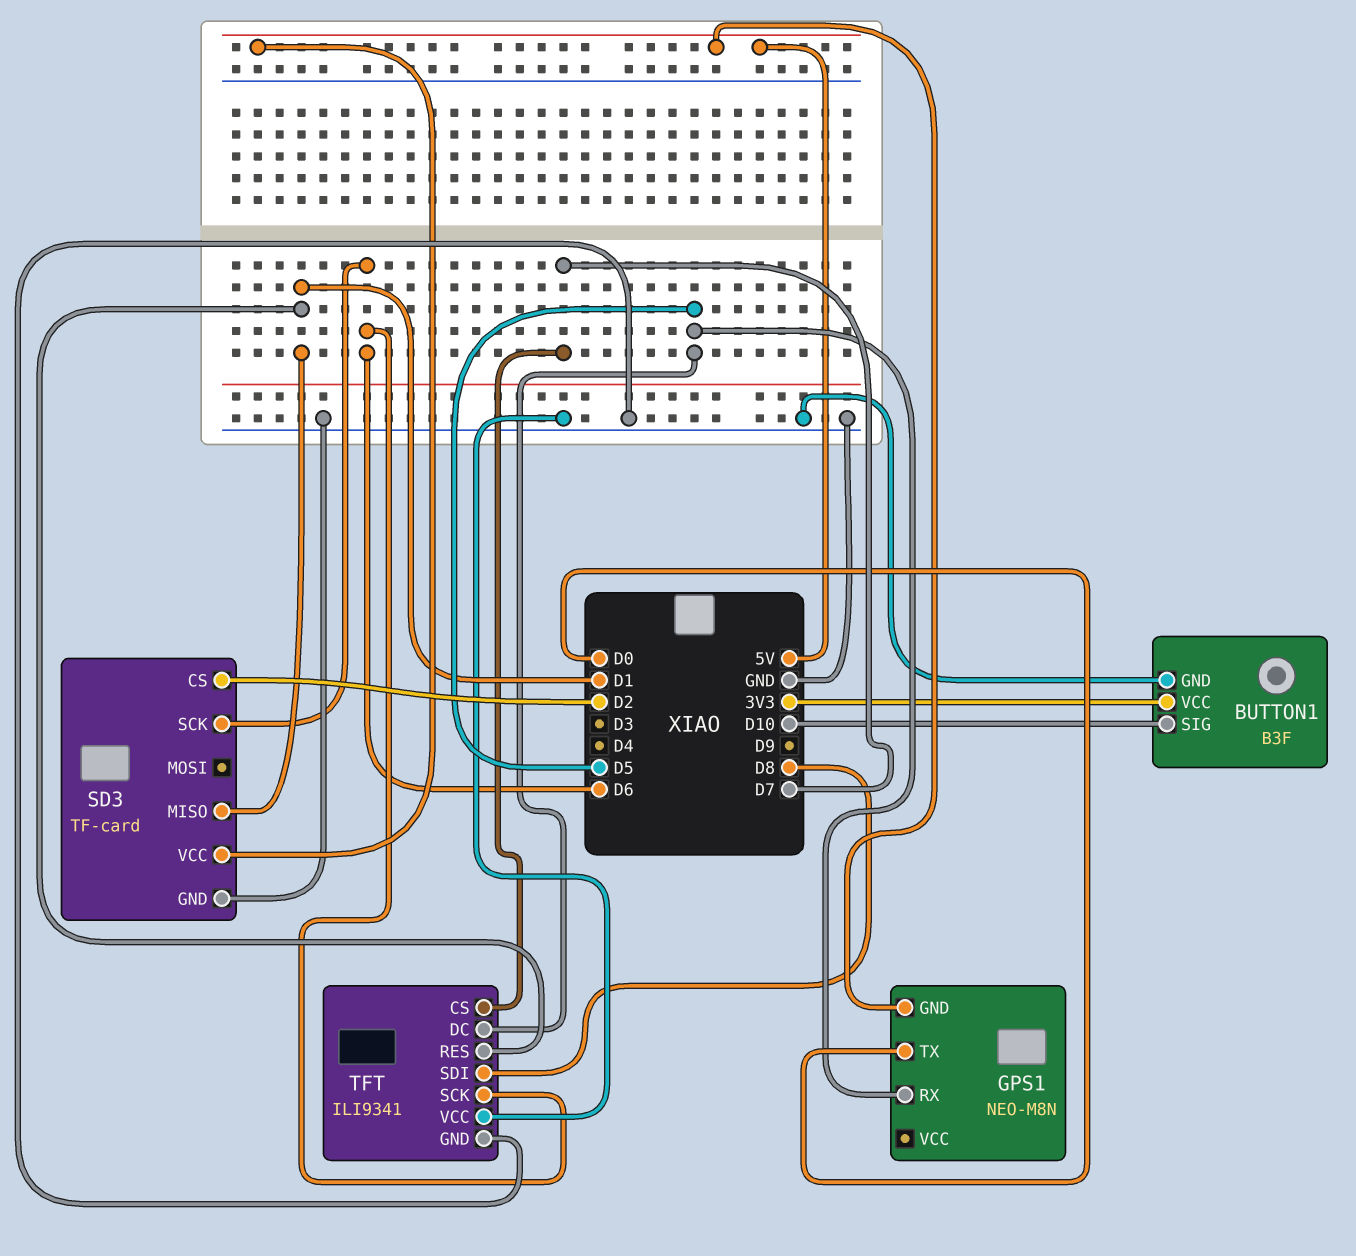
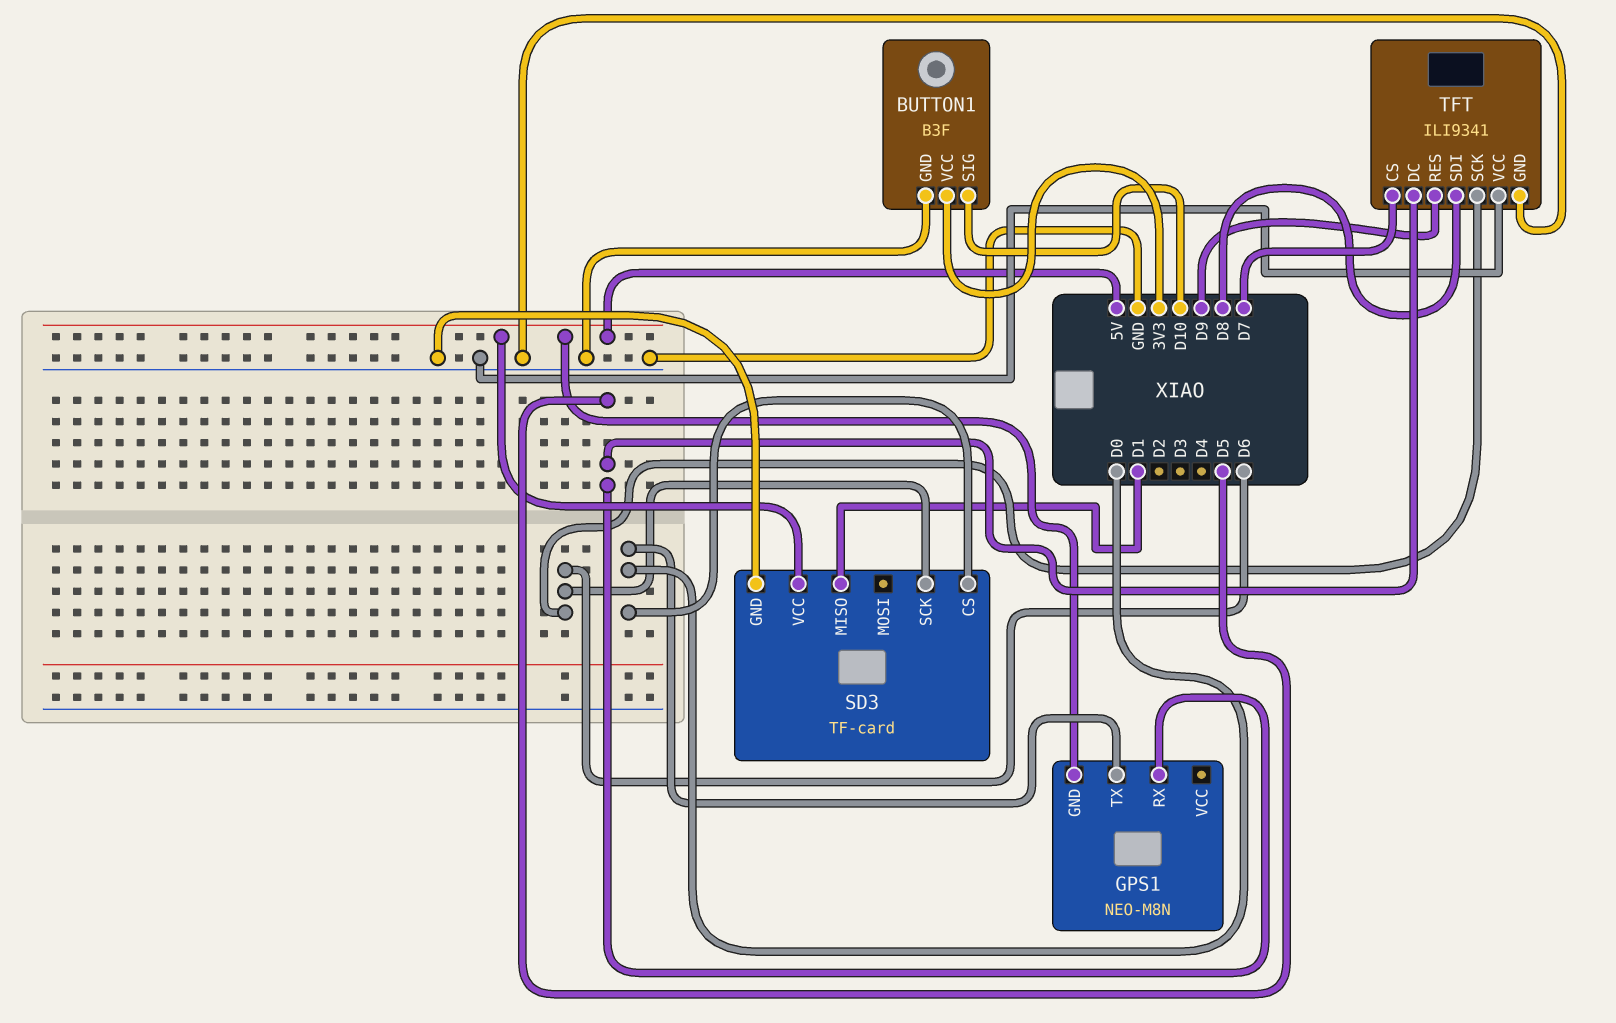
SD3 pin CS: D2 -> D0
TFT pin RES: D1 -> D9

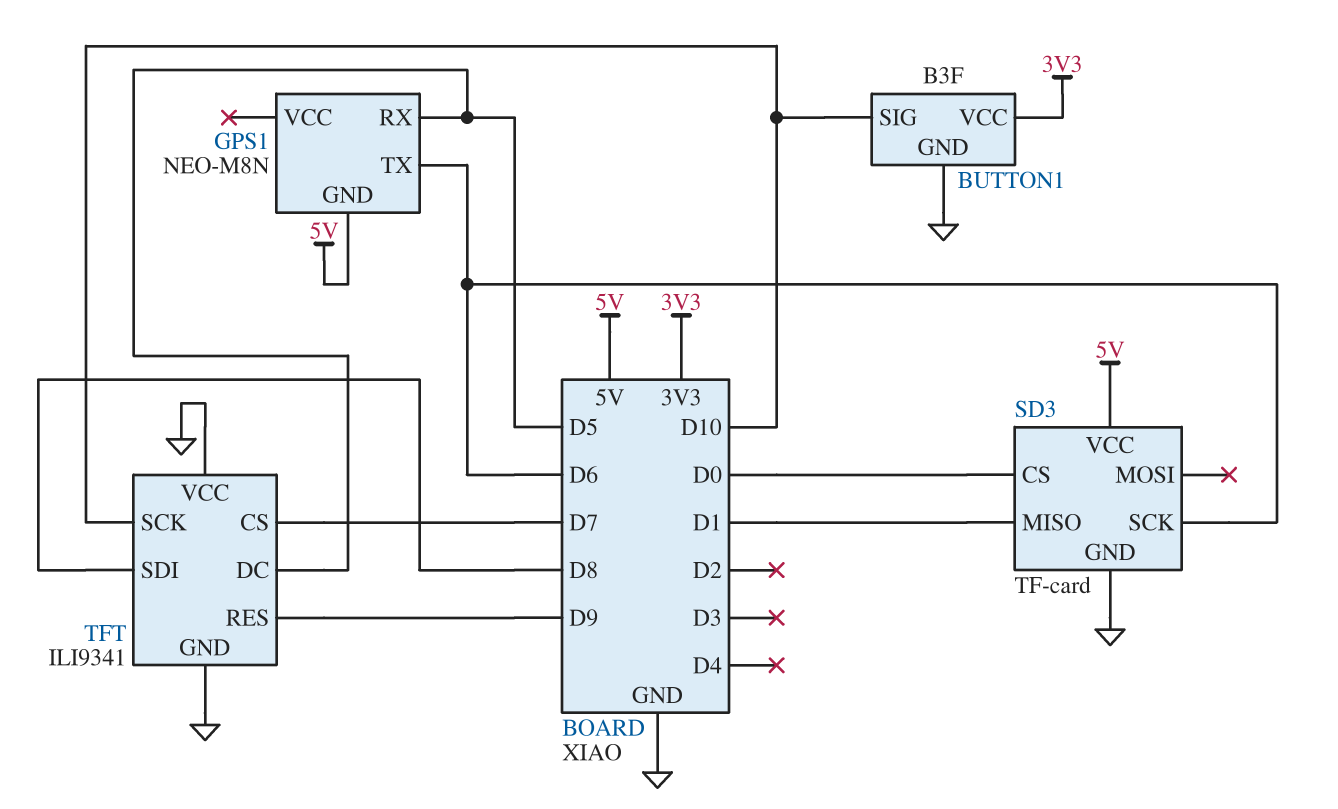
GPS1 pin TX: D0 -> D6
TFT pin SCK: D6 -> D10

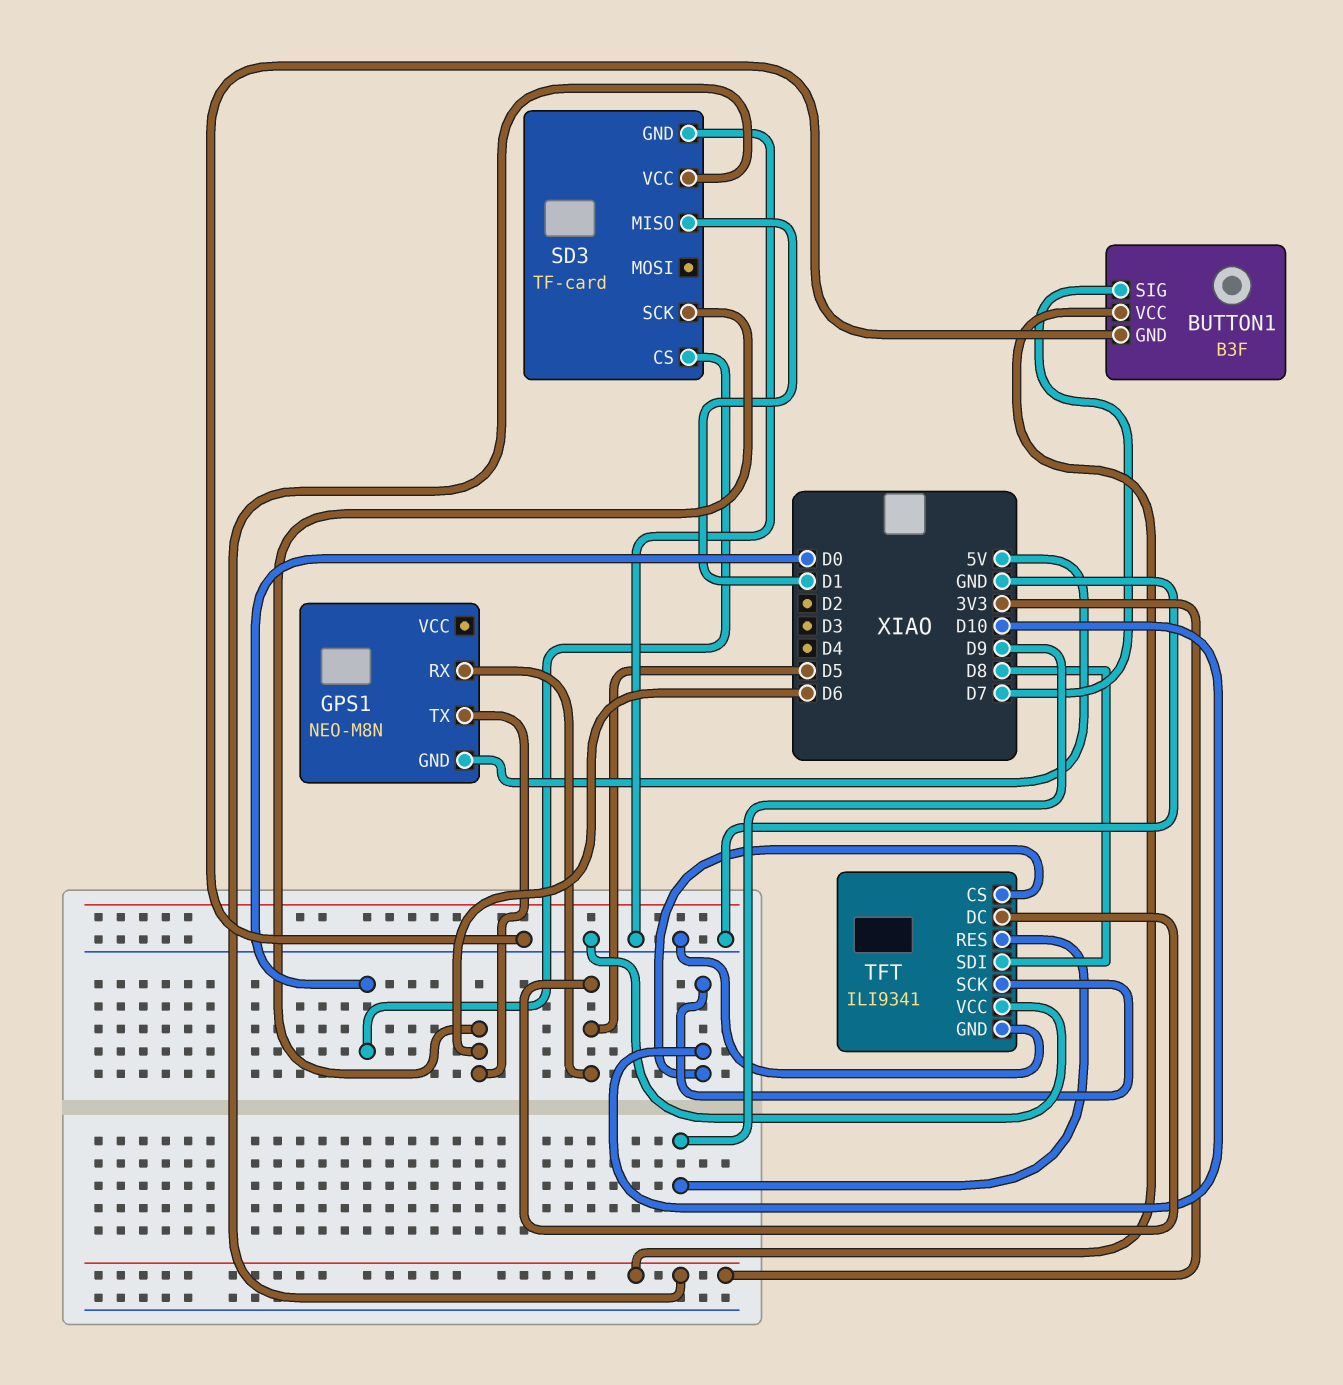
BUTTON1 pin SIG: D10 -> D7
SD3 pin VCC: 5V -> 3V3
TFT pin CS: D7 -> D10

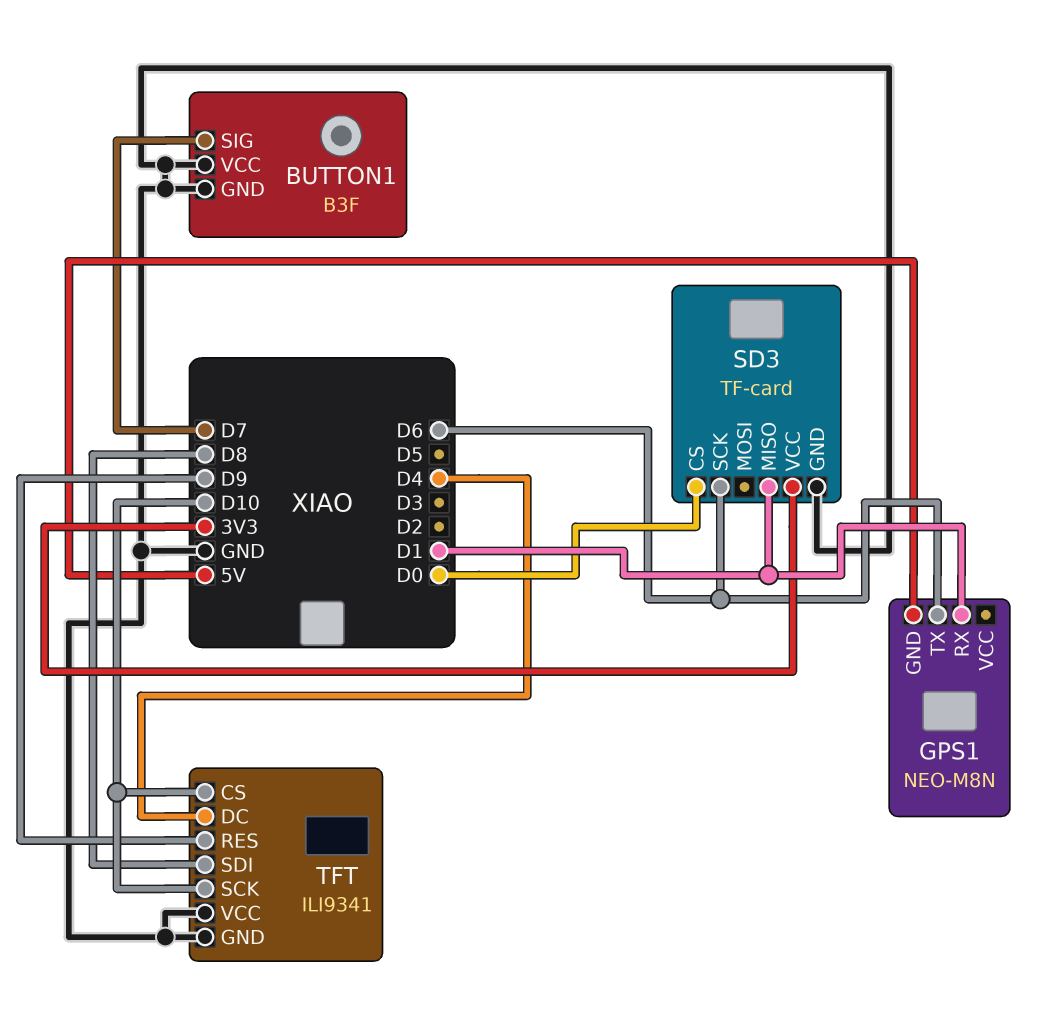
BUTTON1 pin VCC: 3V3 -> GND
GPS1 pin RX: D5 -> D1
TFT pin DC: D5 -> D4

